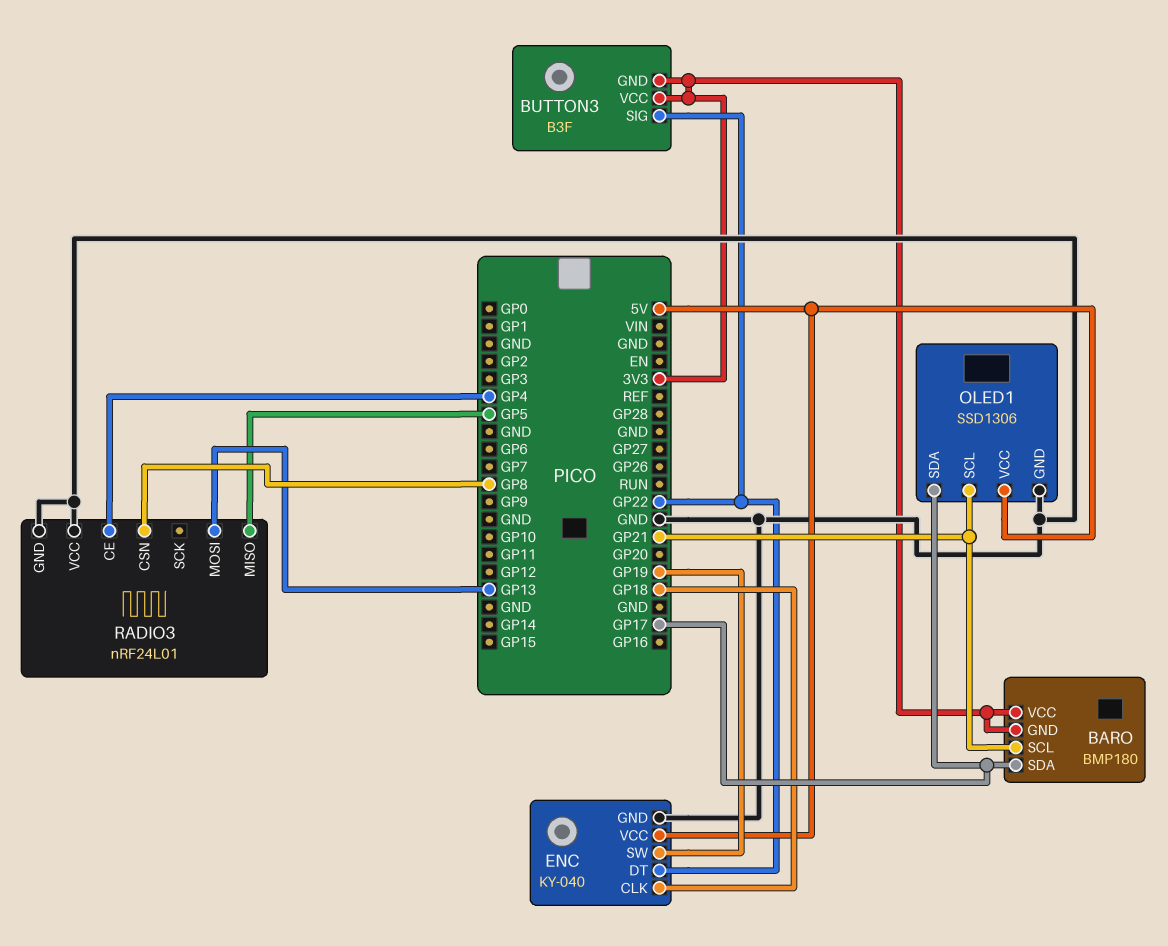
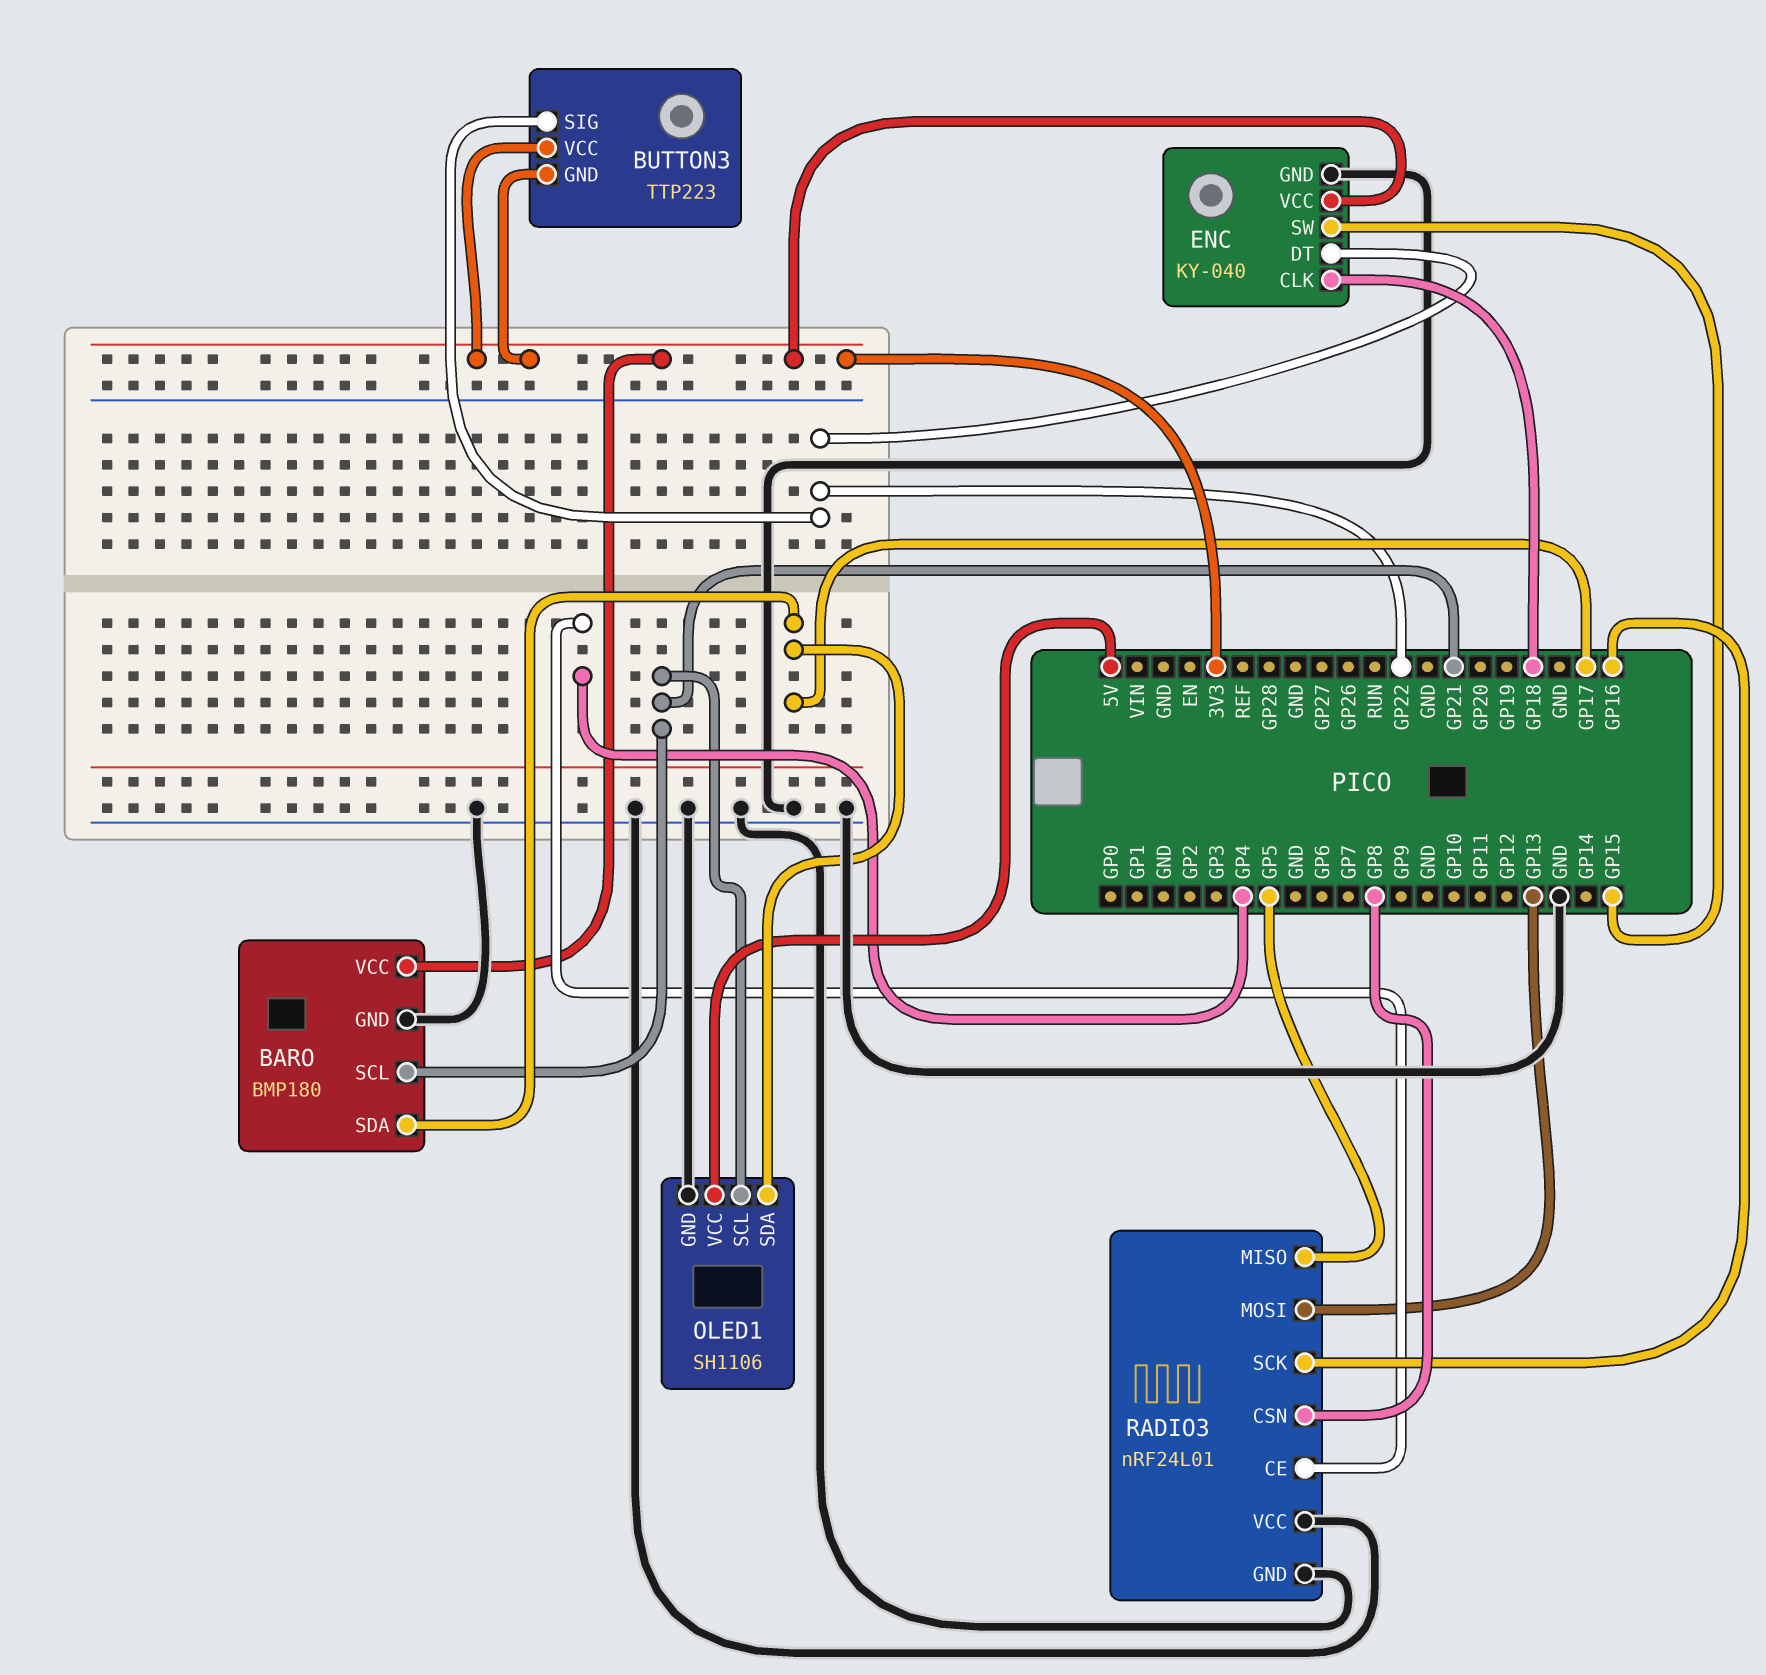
BARO pin GND: 3V3 -> GND
BUTTON3: B3F -> TTP223
ENC pin SW: GP19 -> GP15
ENC pin VCC: 5V -> 3V3
OLED1: SSD1306 -> SH1106
RADIO3 pin SCK: none -> GP16

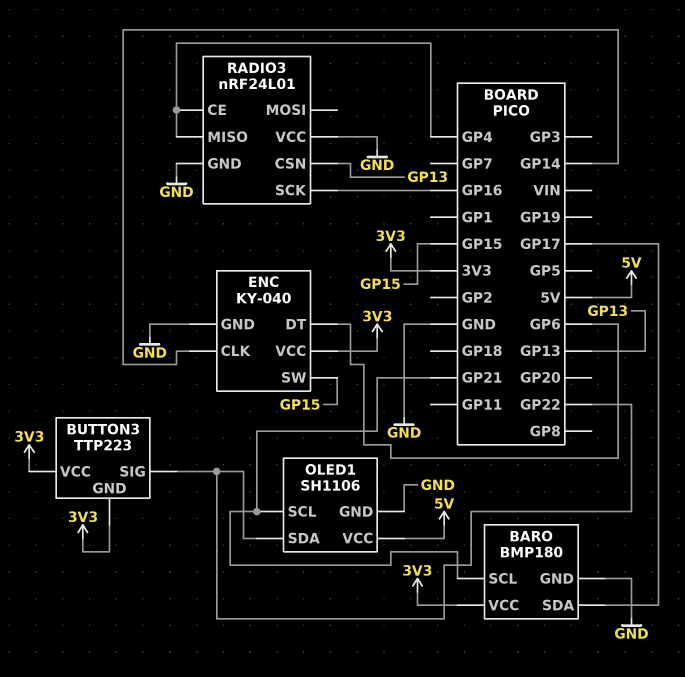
ENC pin CLK: GP18 -> GP14
ENC pin DT: GP22 -> GP6
OLED1 pin SDA: GP17 -> GP22
RADIO3 pin CSN: GP8 -> GP13
RADIO3 pin MISO: GP5 -> GP4
RADIO3 pin MOSI: GP13 -> none

